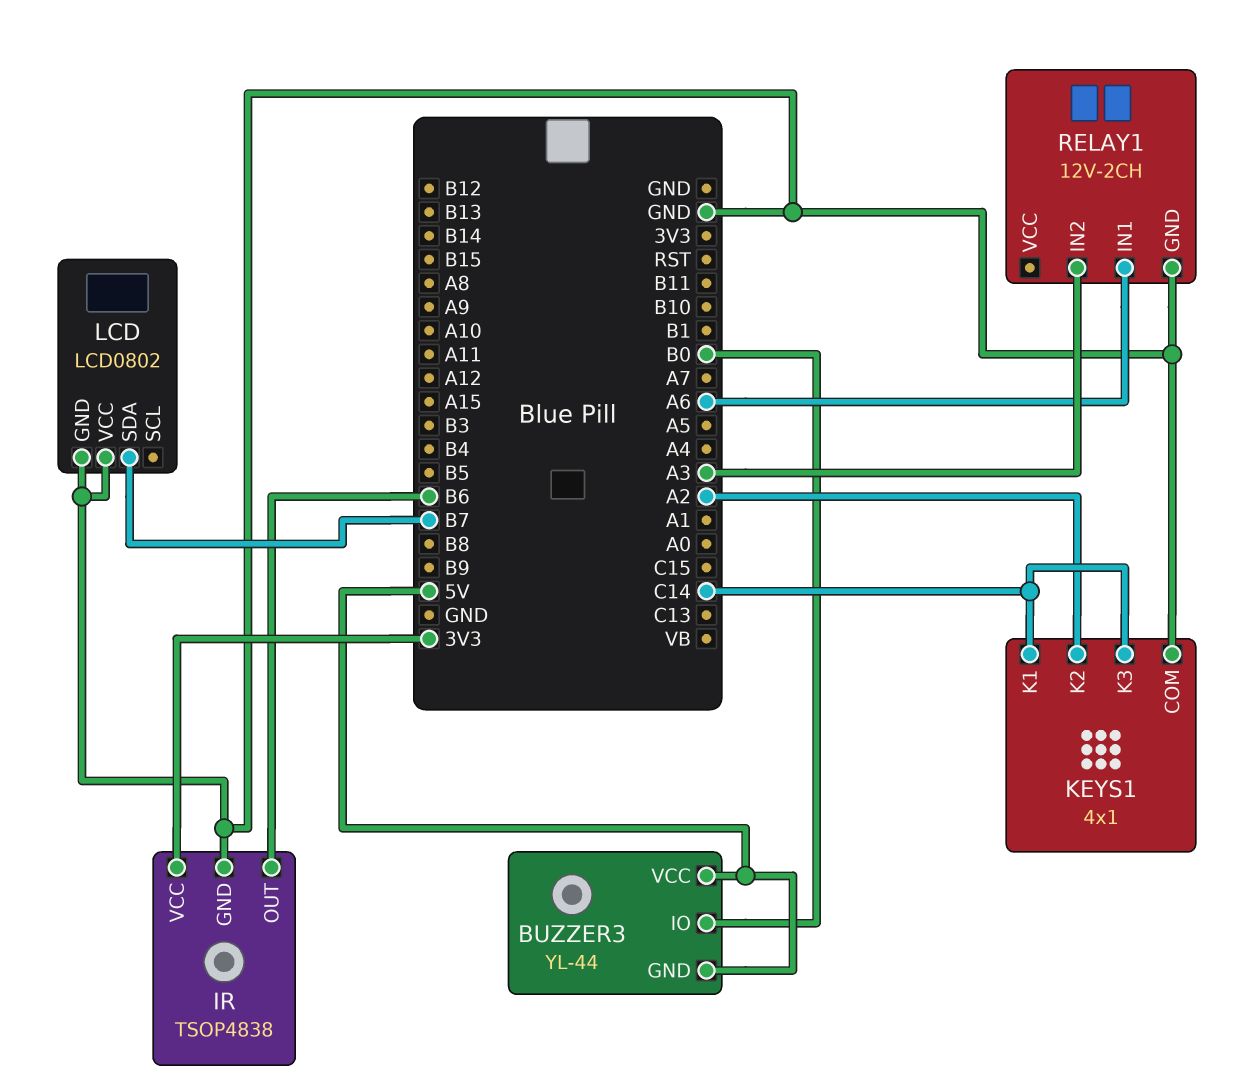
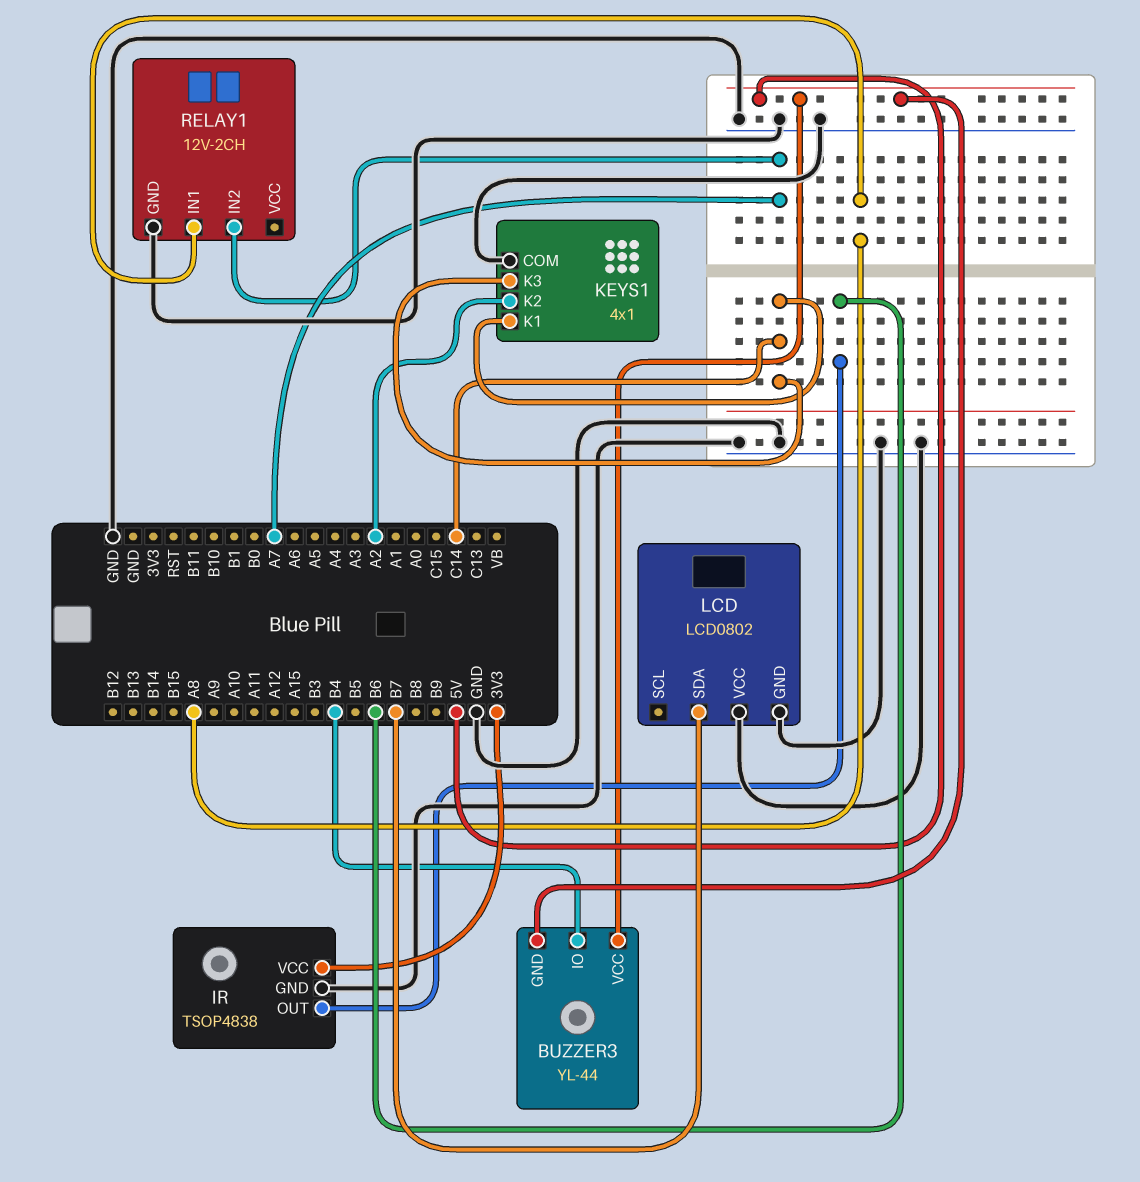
BUZZER3 pin IO: B0 -> B4
RELAY1 pin IN1: A6 -> A8
RELAY1 pin IN2: A3 -> A7

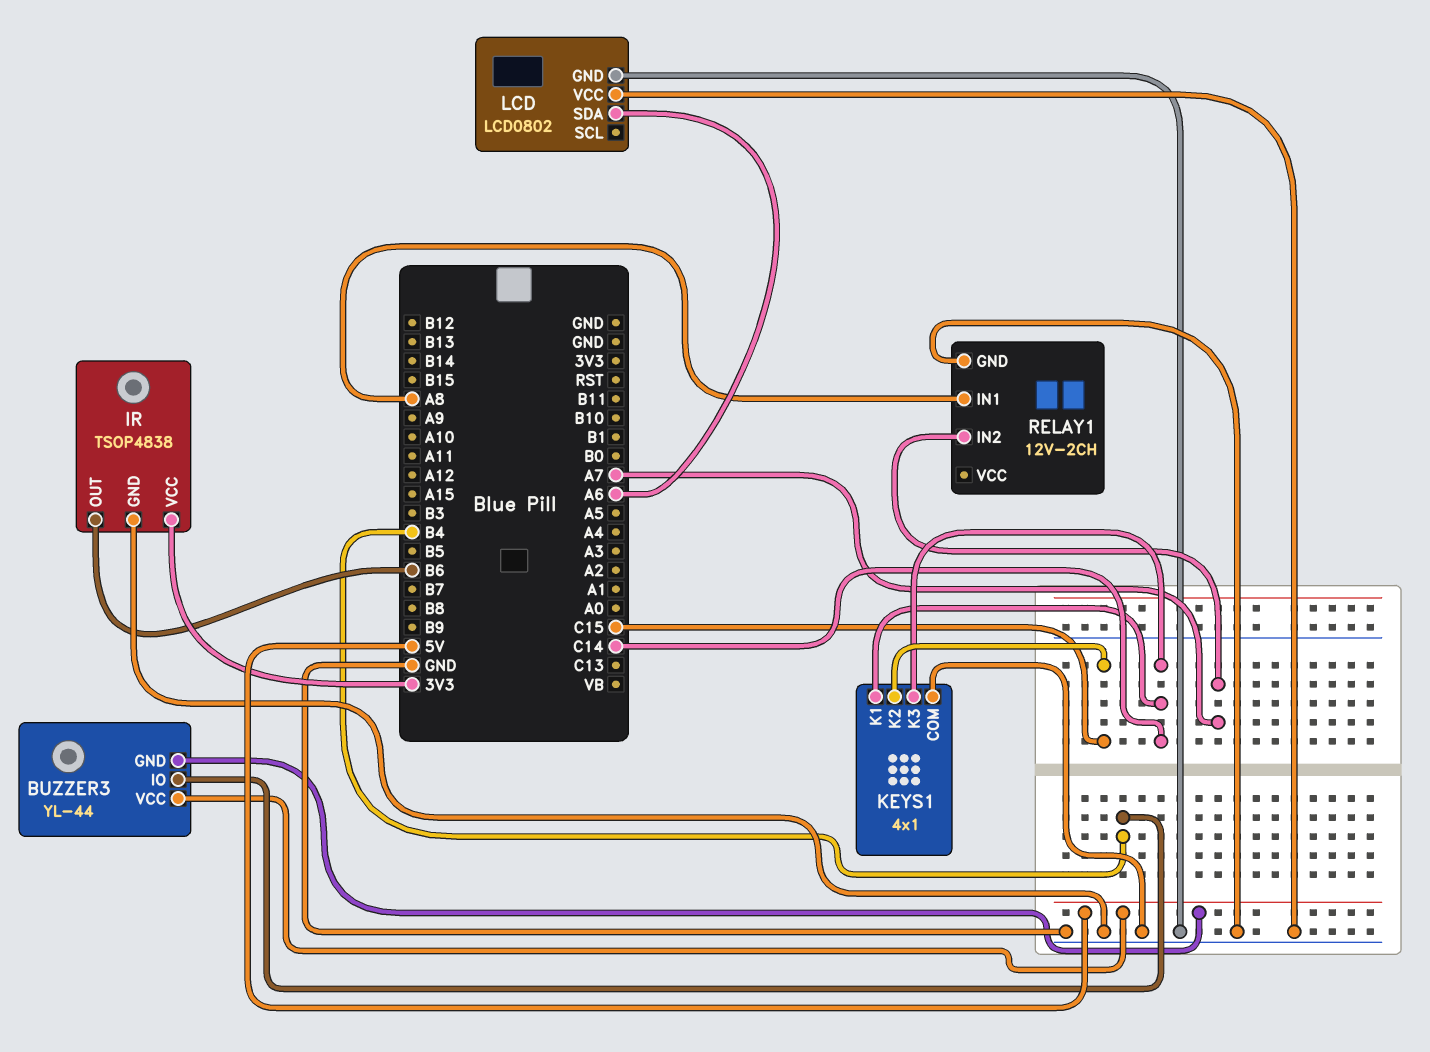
KEYS1 pin K2: A2 -> C15
LCD pin SDA: B7 -> A6

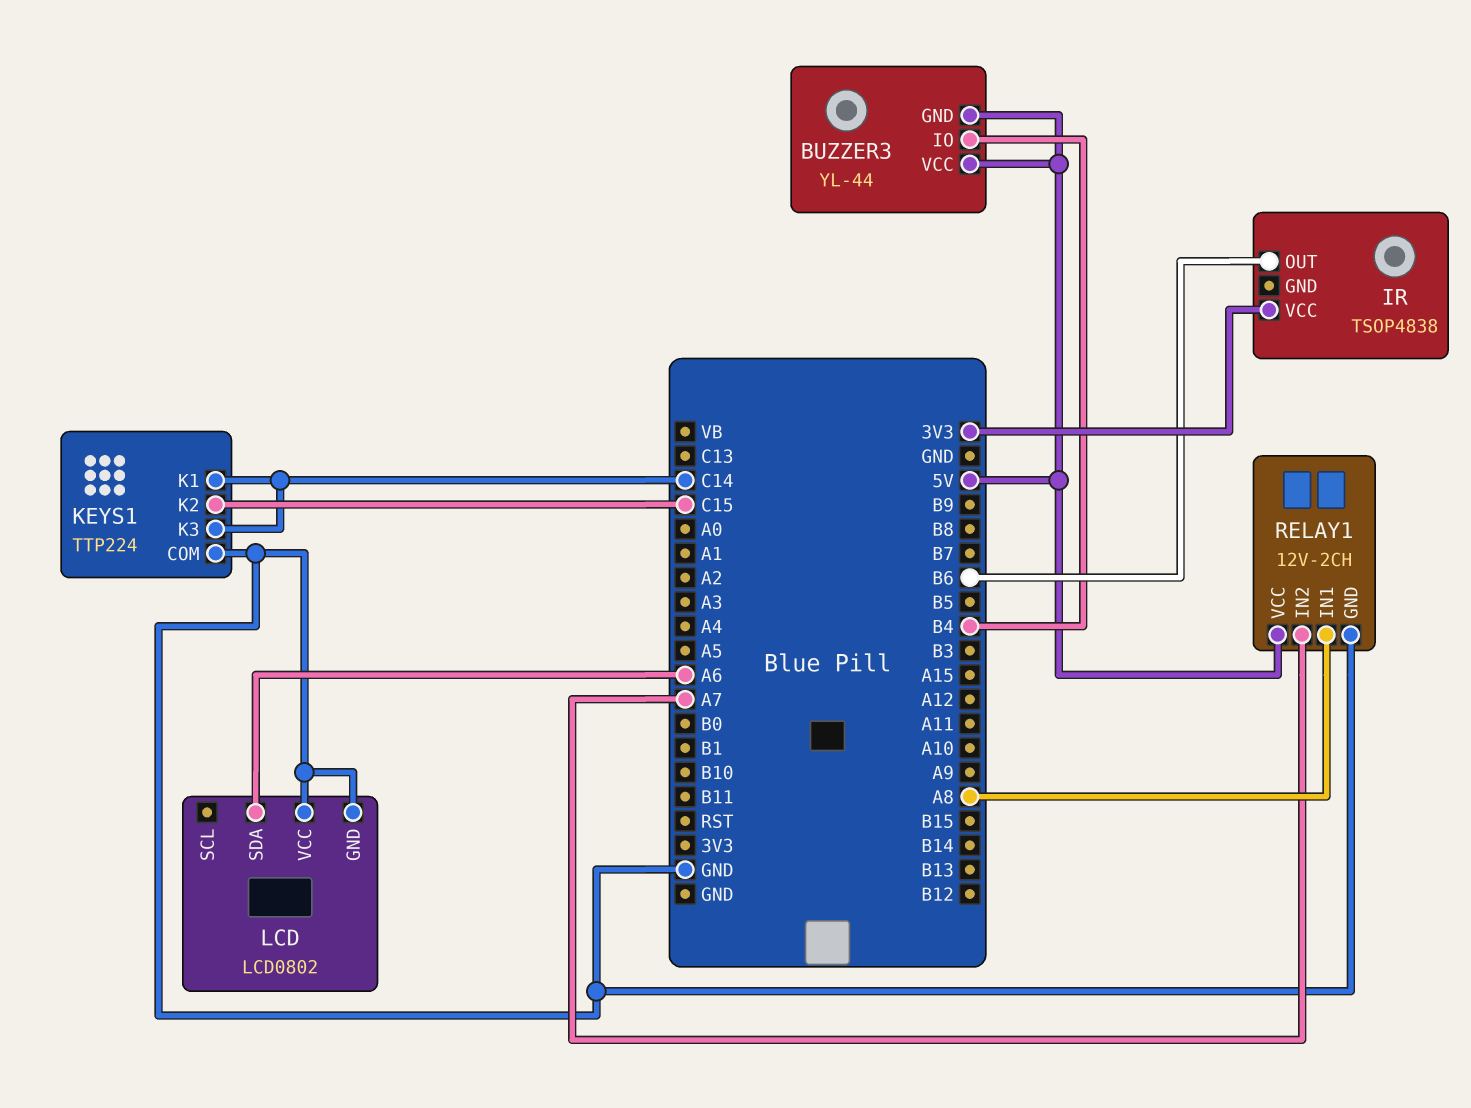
IR pin GND: GND -> none
KEYS1: 4x1 -> TTP224
RELAY1 pin VCC: none -> 5V

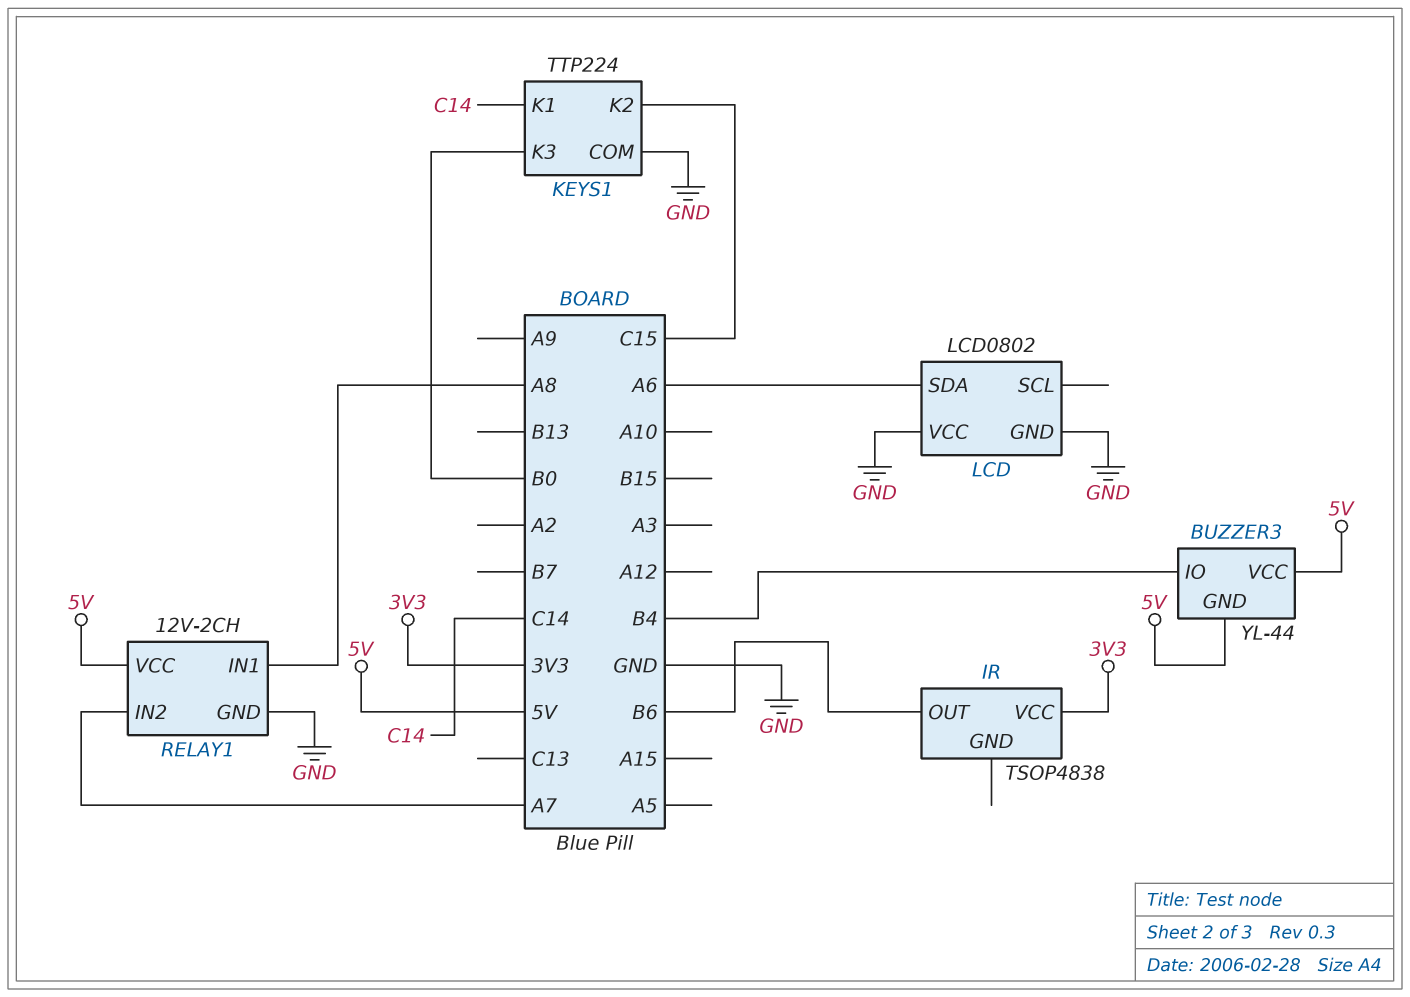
KEYS1 pin K3: C14 -> B0

